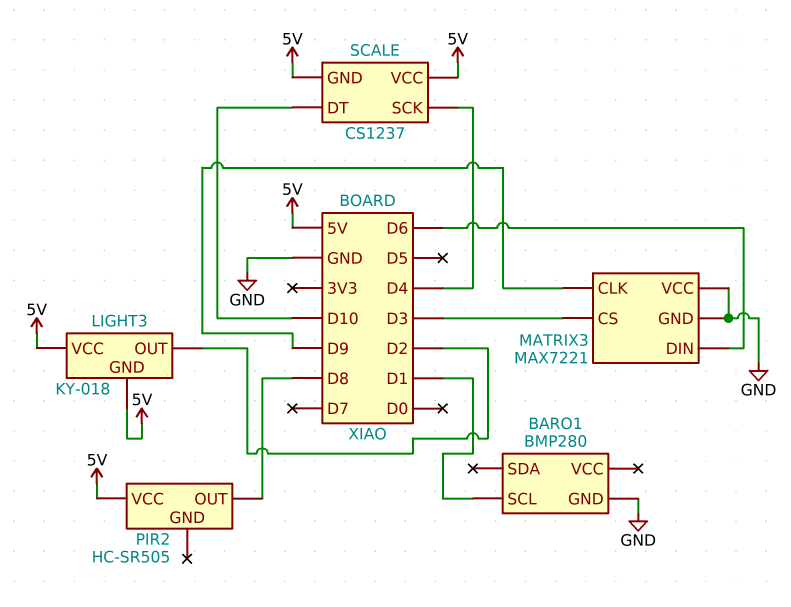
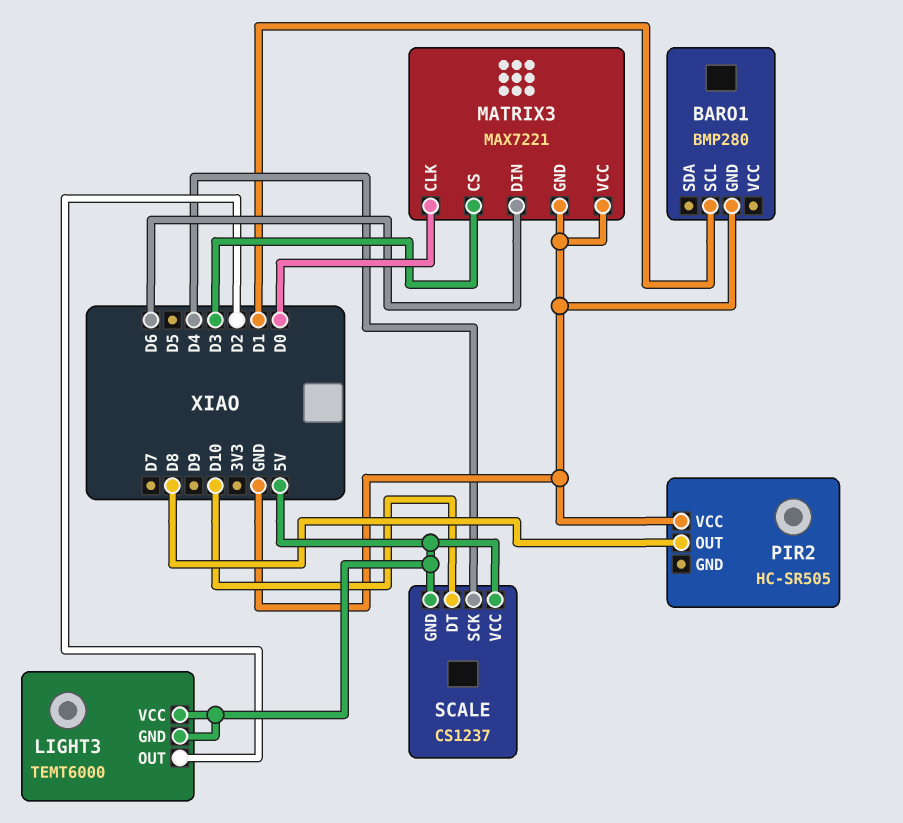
LIGHT3: KY-018 -> TEMT6000
MATRIX3 pin CLK: D9 -> D0
PIR2 pin VCC: 5V -> GND

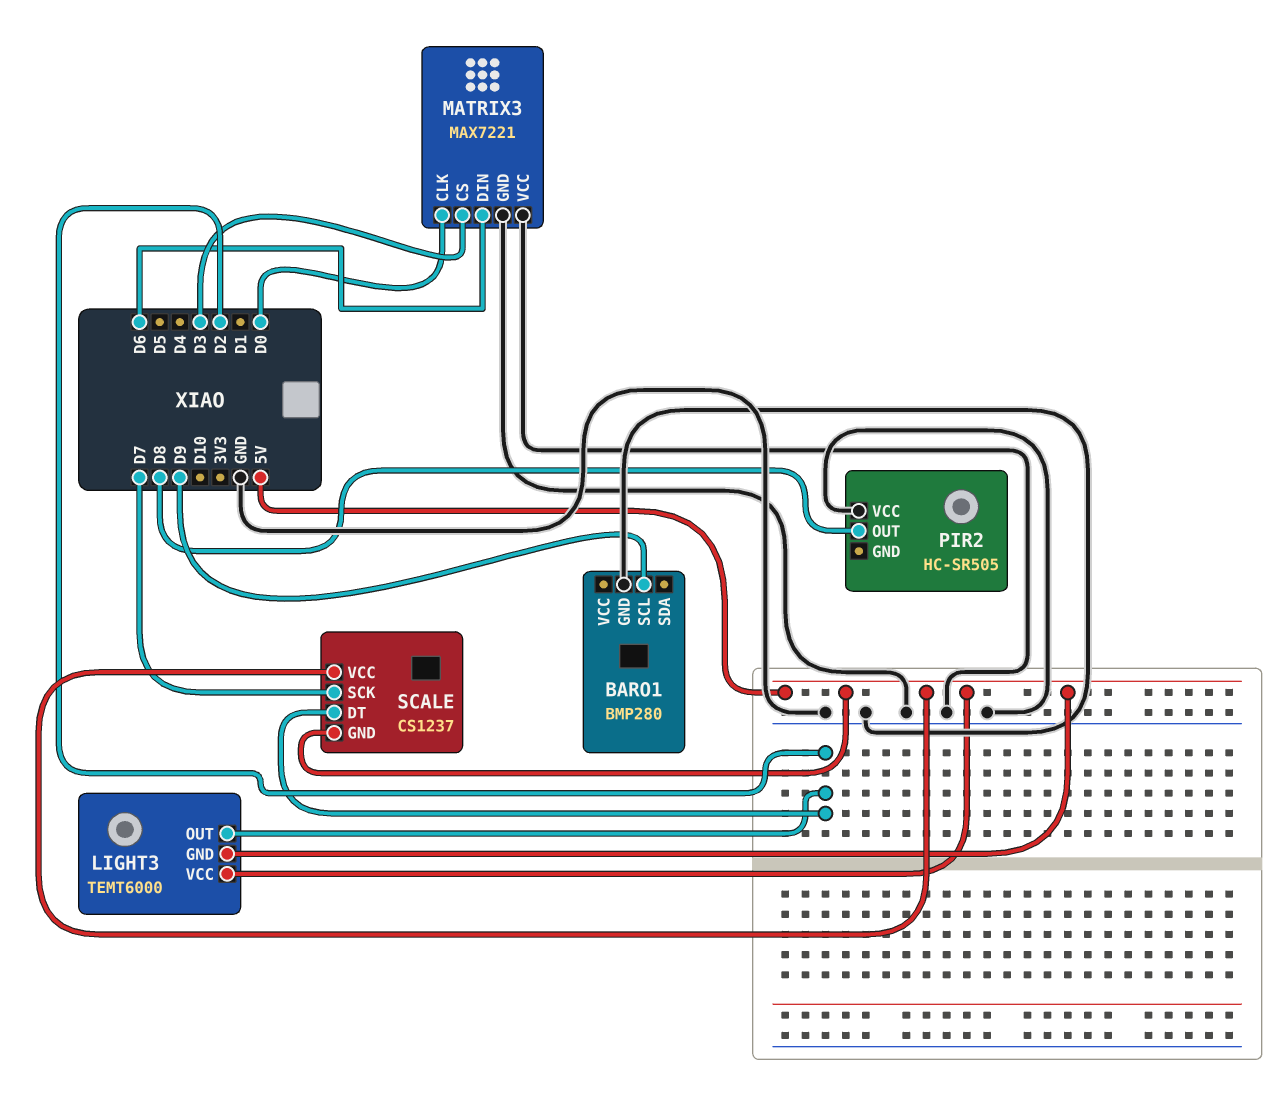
BARO1 pin SCL: D1 -> D9
SCALE pin DT: D10 -> D2
SCALE pin SCK: D4 -> D7

